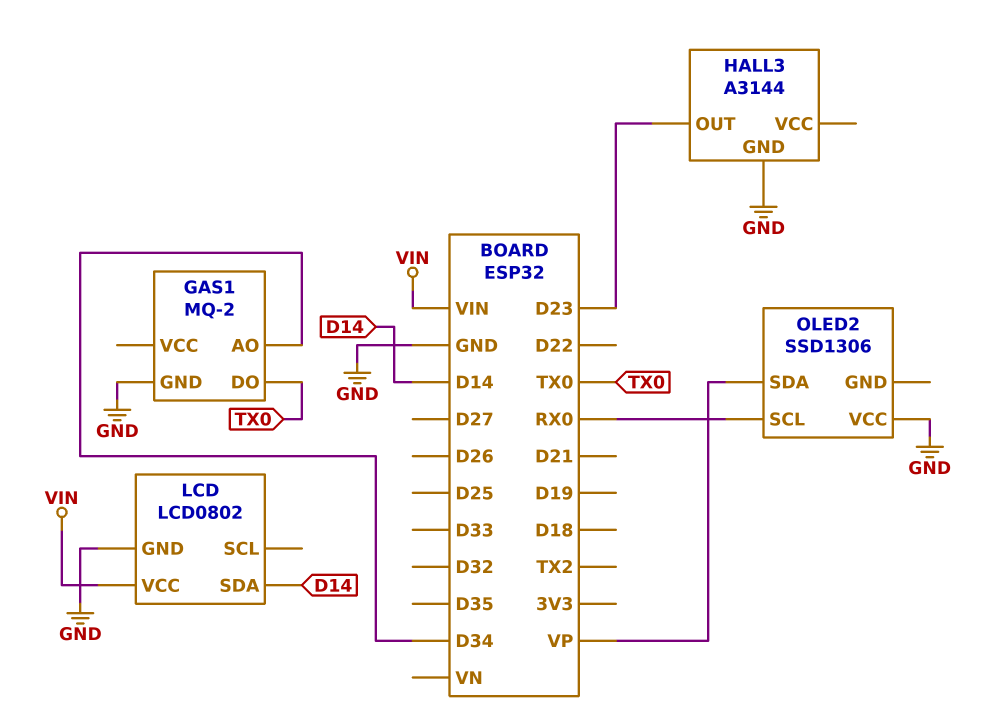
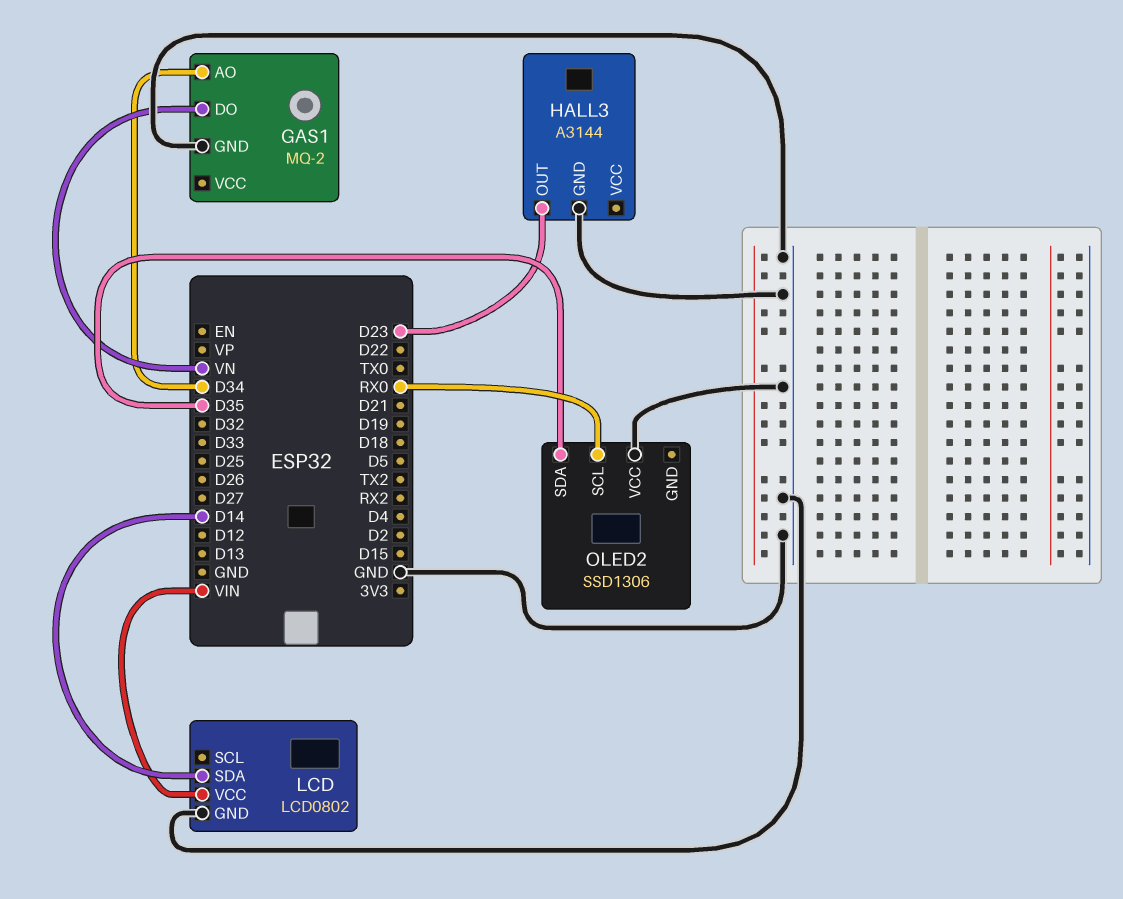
GAS1 pin DO: TX0 -> VN
OLED2 pin SDA: VP -> D35

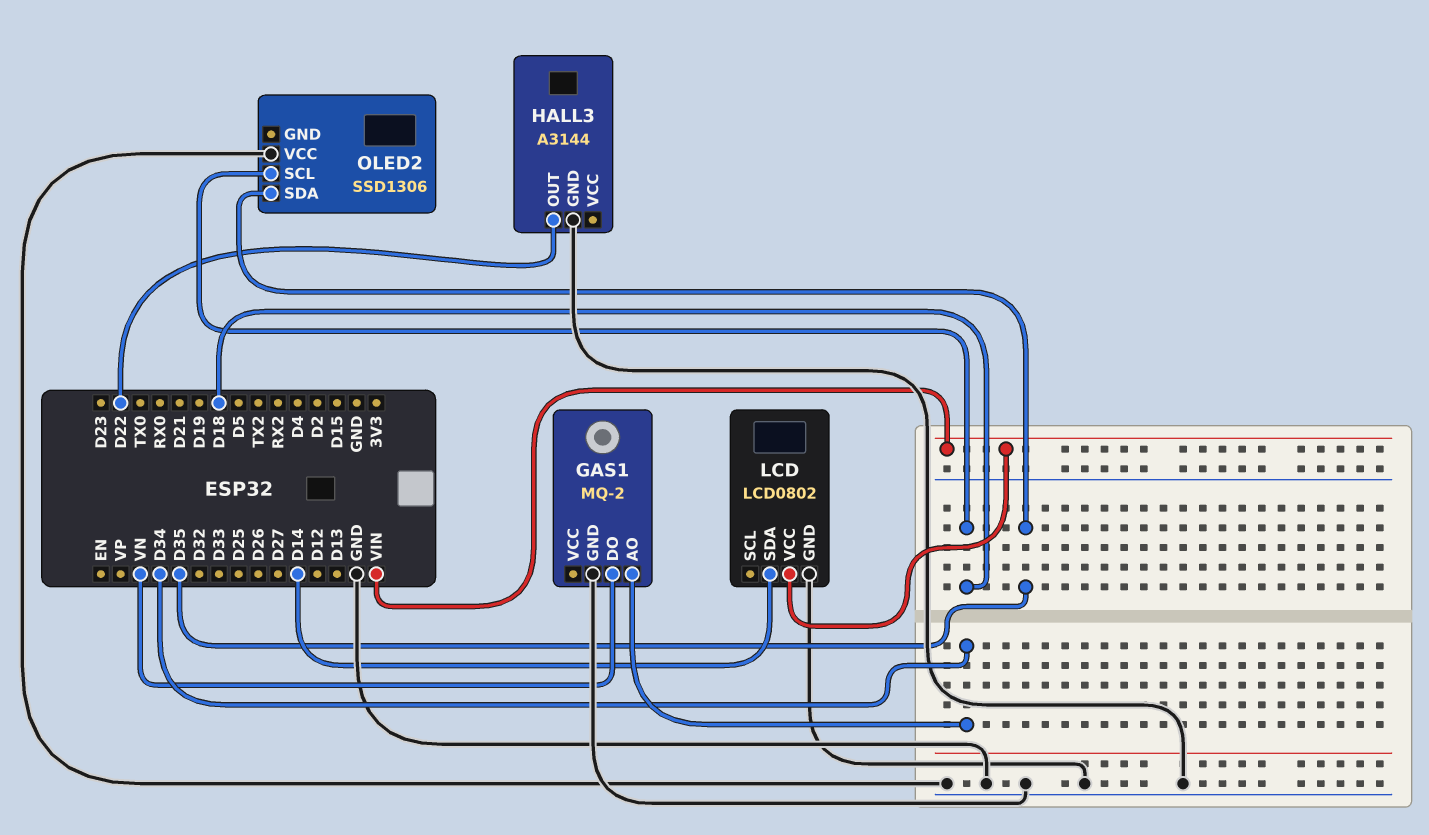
HALL3 pin OUT: D23 -> D22
OLED2 pin SCL: RX0 -> D18

